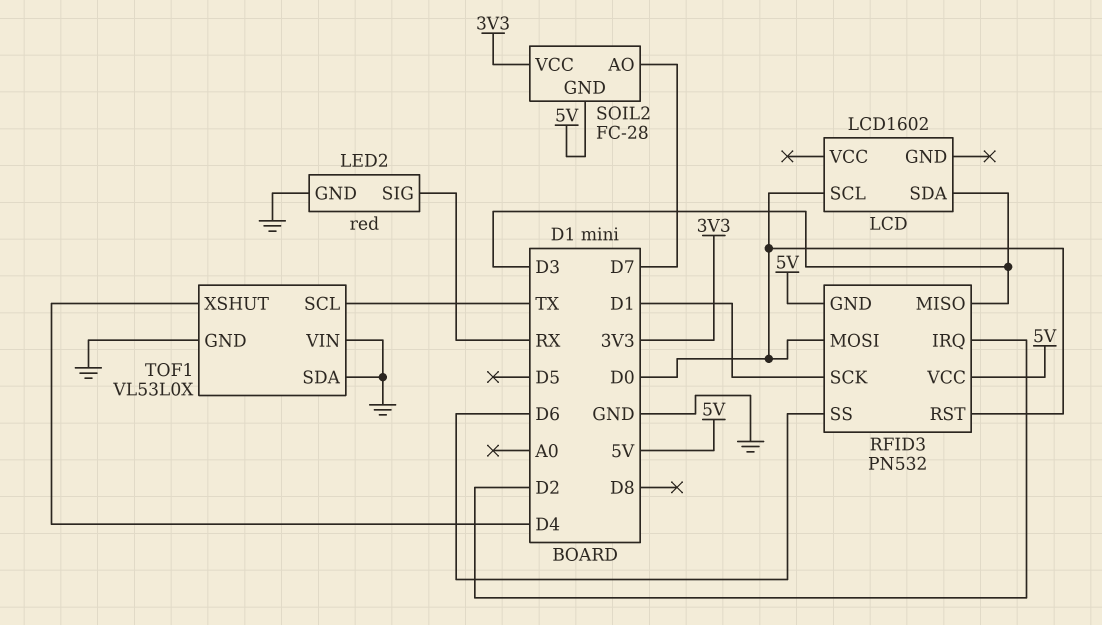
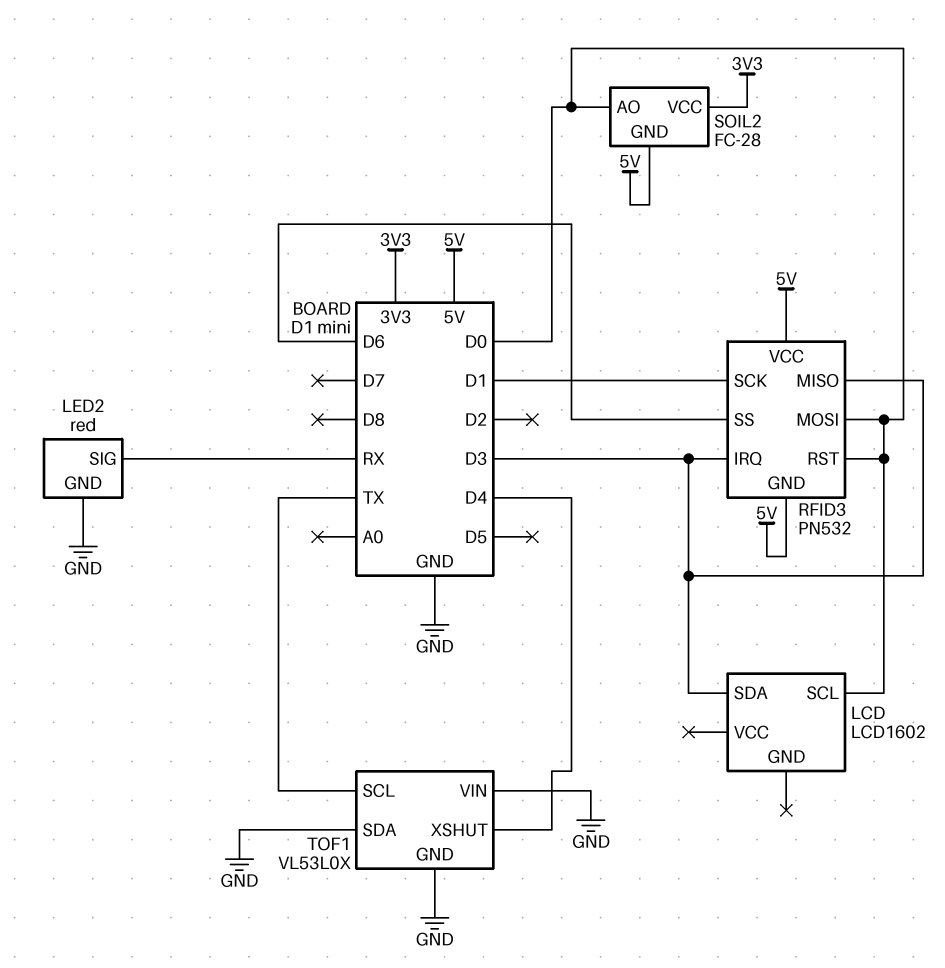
RFID3 pin IRQ: D2 -> D3
SOIL2 pin AO: D7 -> D0

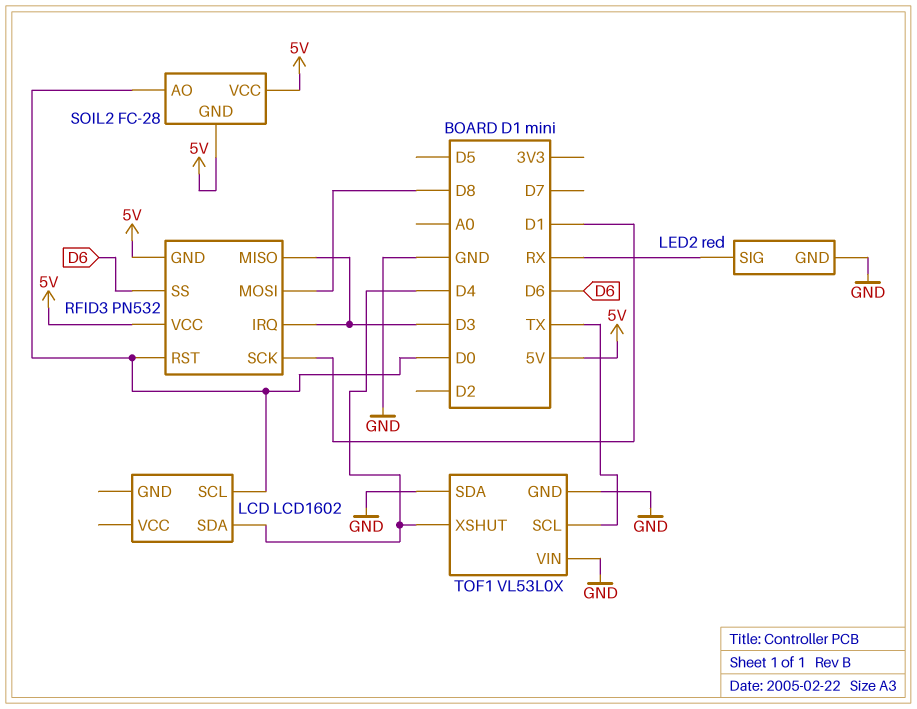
LCD pin SDA: D3 -> D4
RFID3 pin MOSI: D0 -> D8
SOIL2 pin VCC: 3V3 -> 5V

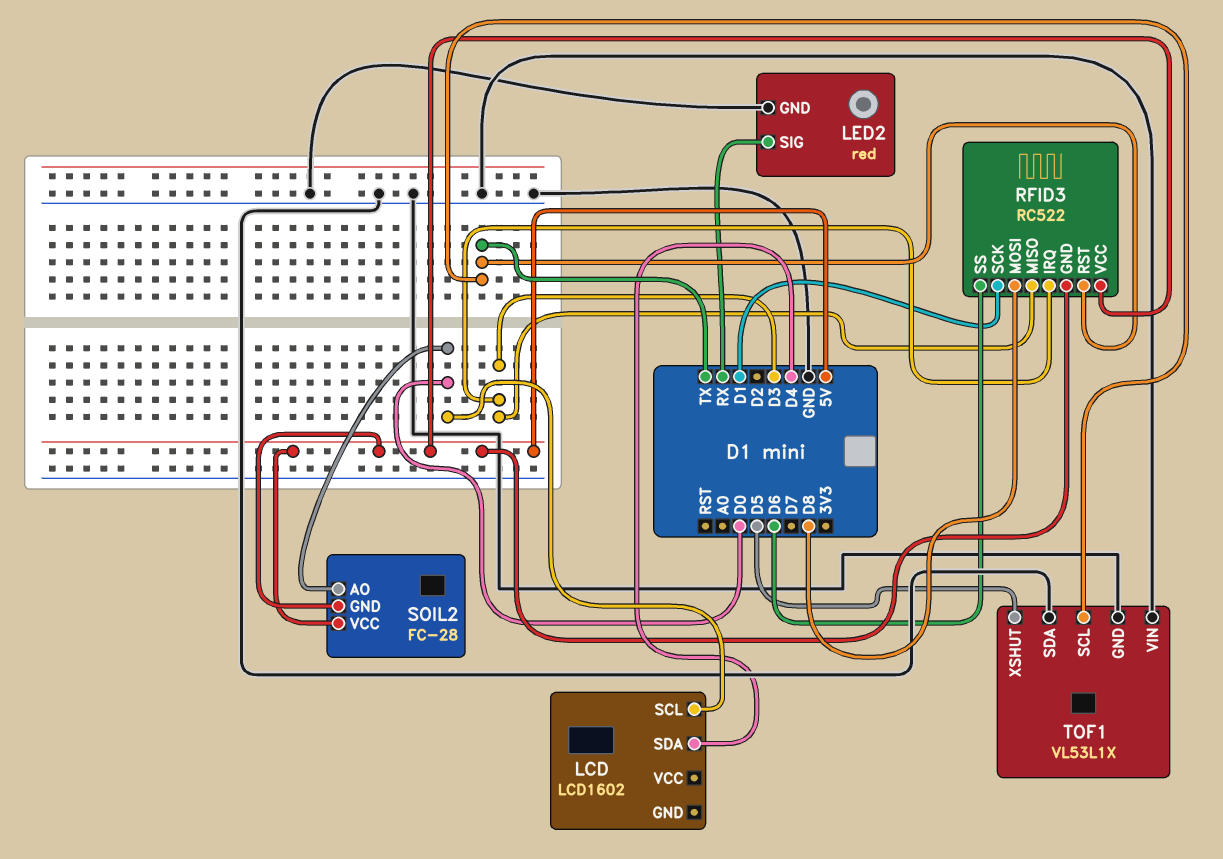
RFID3: PN532 -> RC522
RFID3 pin RST: D0 -> TX
TOF1: VL53L0X -> VL53L1X
TOF1 pin XSHUT: D4 -> D5

